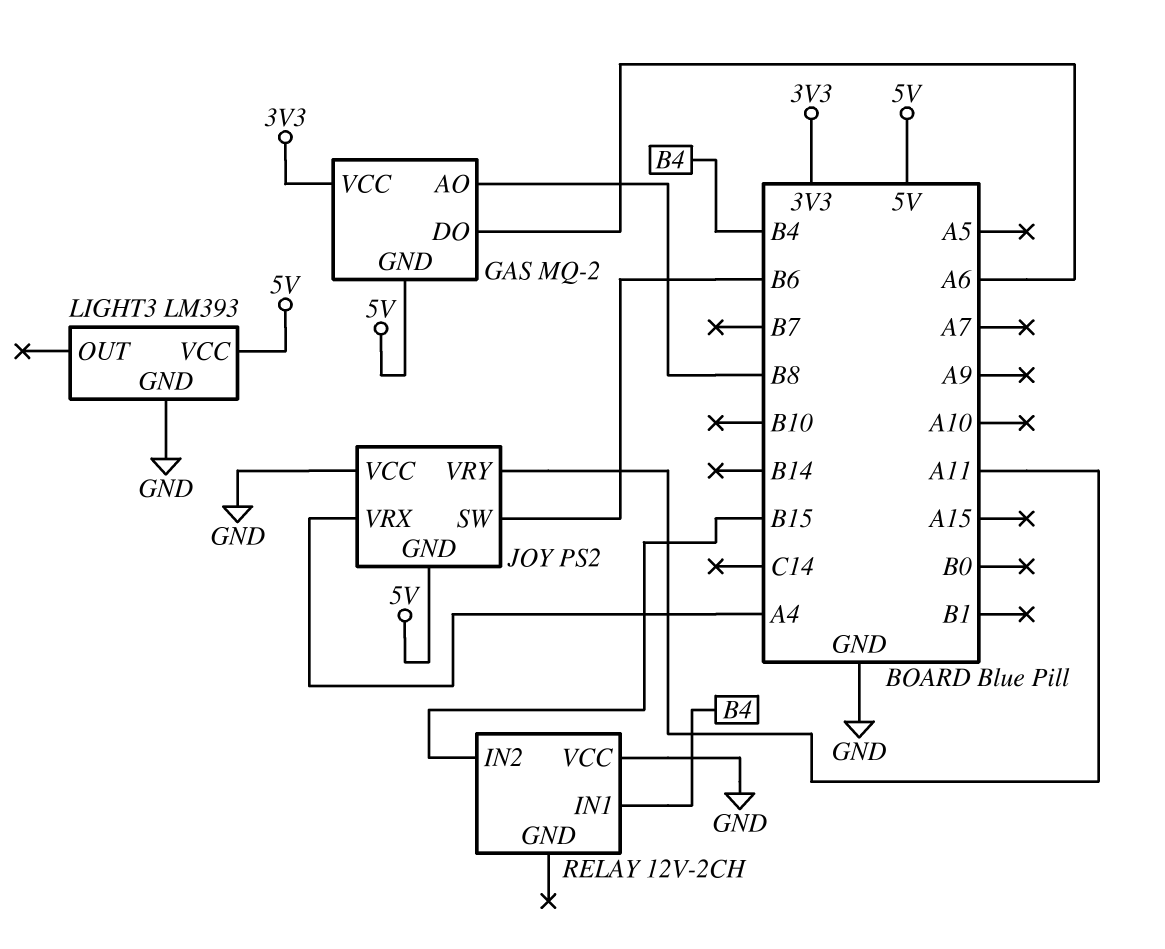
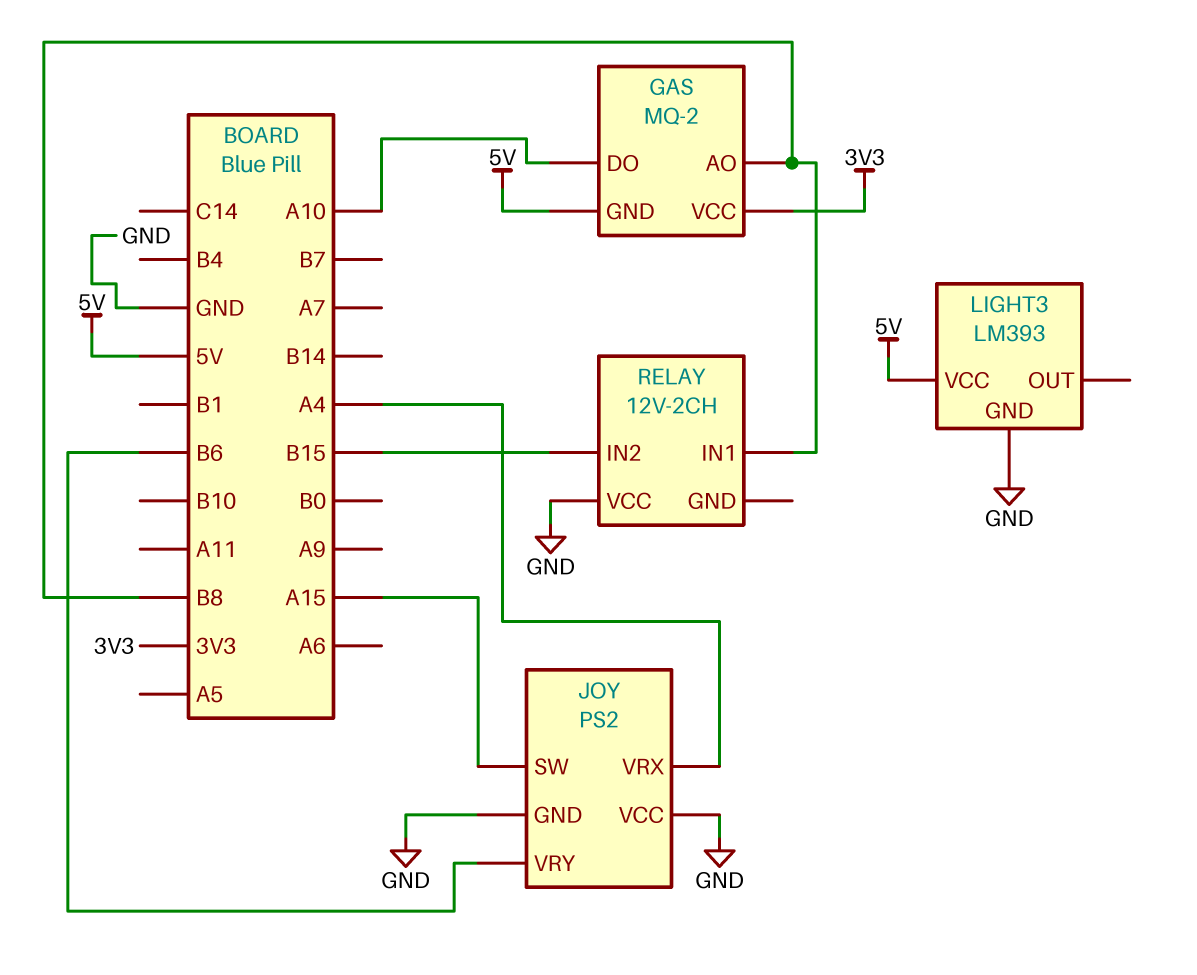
GAS pin DO: A6 -> A10
JOY pin GND: 5V -> GND
JOY pin SW: B6 -> A15
JOY pin VRY: A11 -> B6
RELAY pin IN1: B4 -> B8

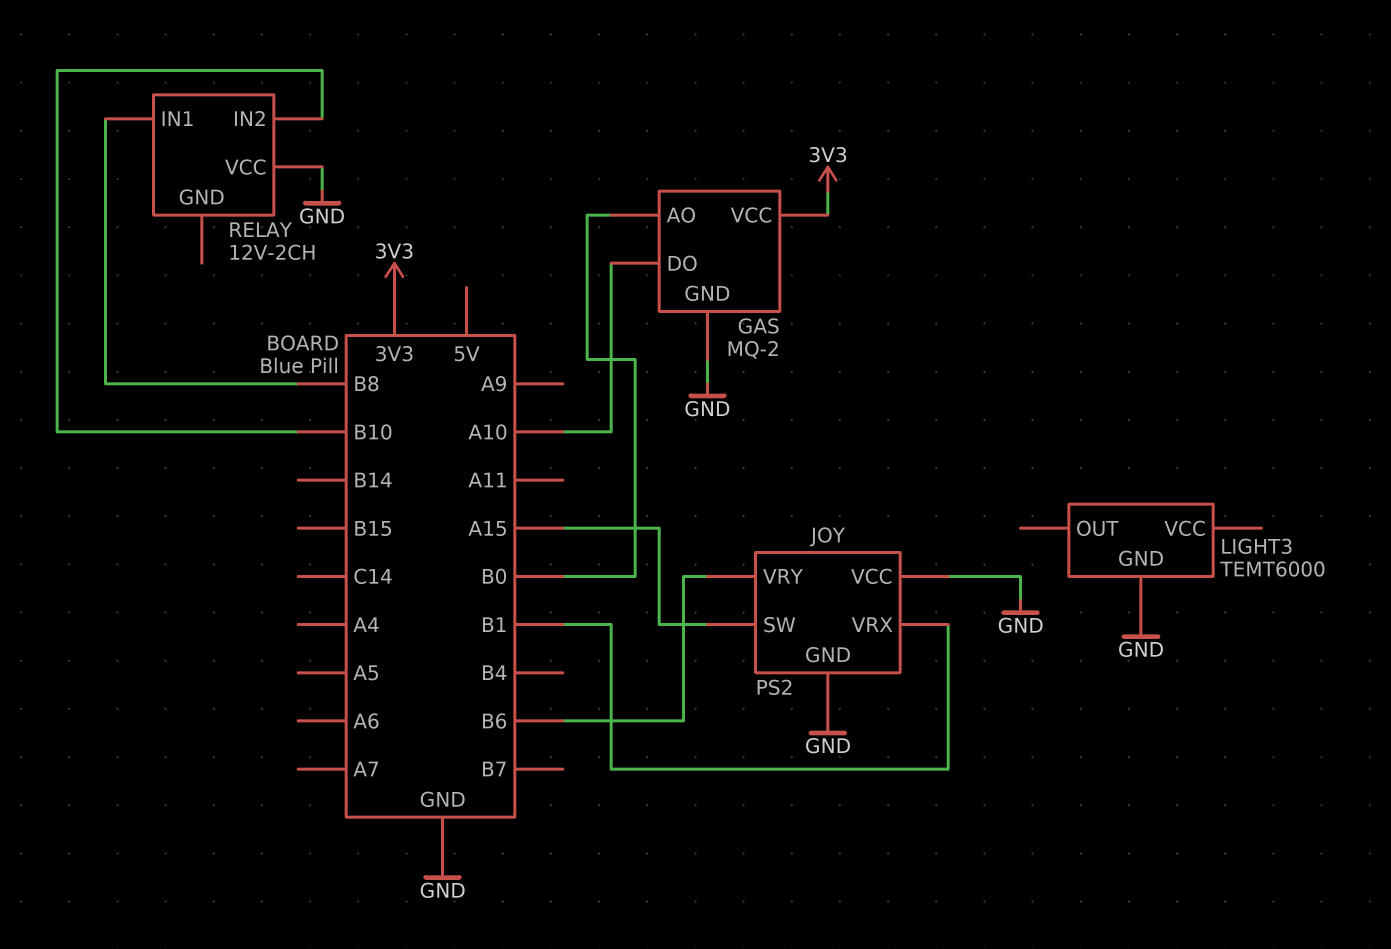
GAS pin AO: B8 -> B0
GAS pin GND: 5V -> GND
JOY pin VRX: A4 -> B1
LIGHT3: LM393 -> TEMT6000
LIGHT3 pin VCC: 5V -> none
RELAY pin IN2: B15 -> B10

